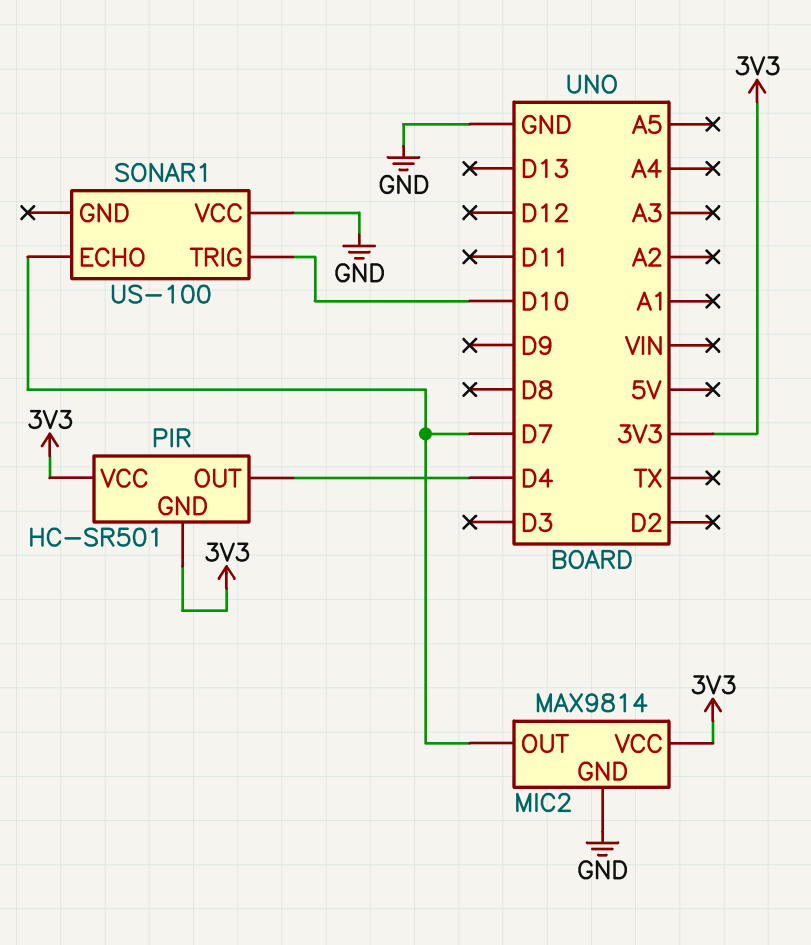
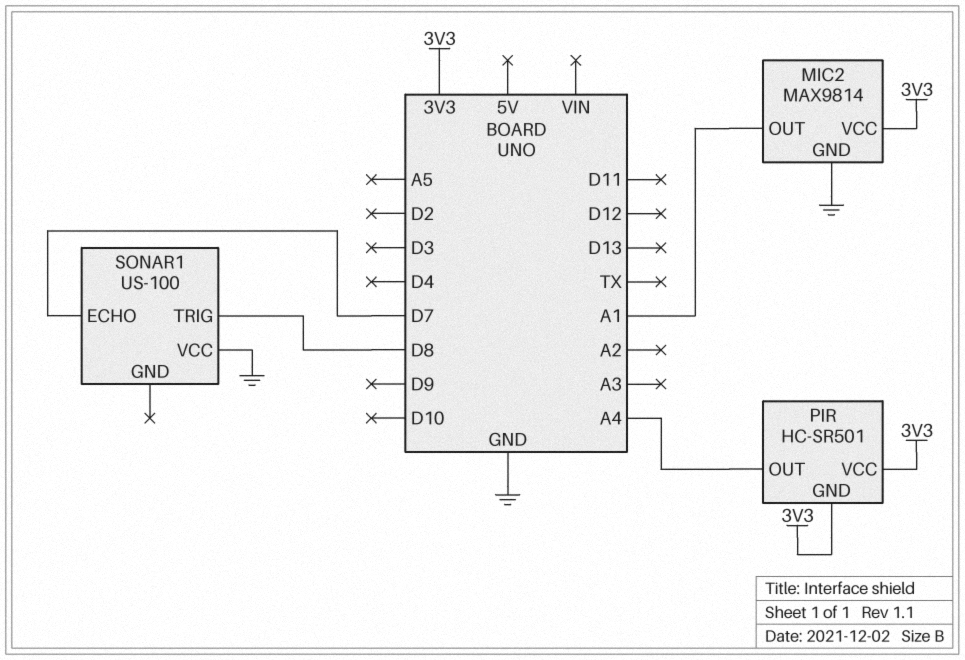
MIC2 pin OUT: D7 -> A1
PIR pin OUT: D4 -> A4
SONAR1 pin TRIG: D10 -> D8

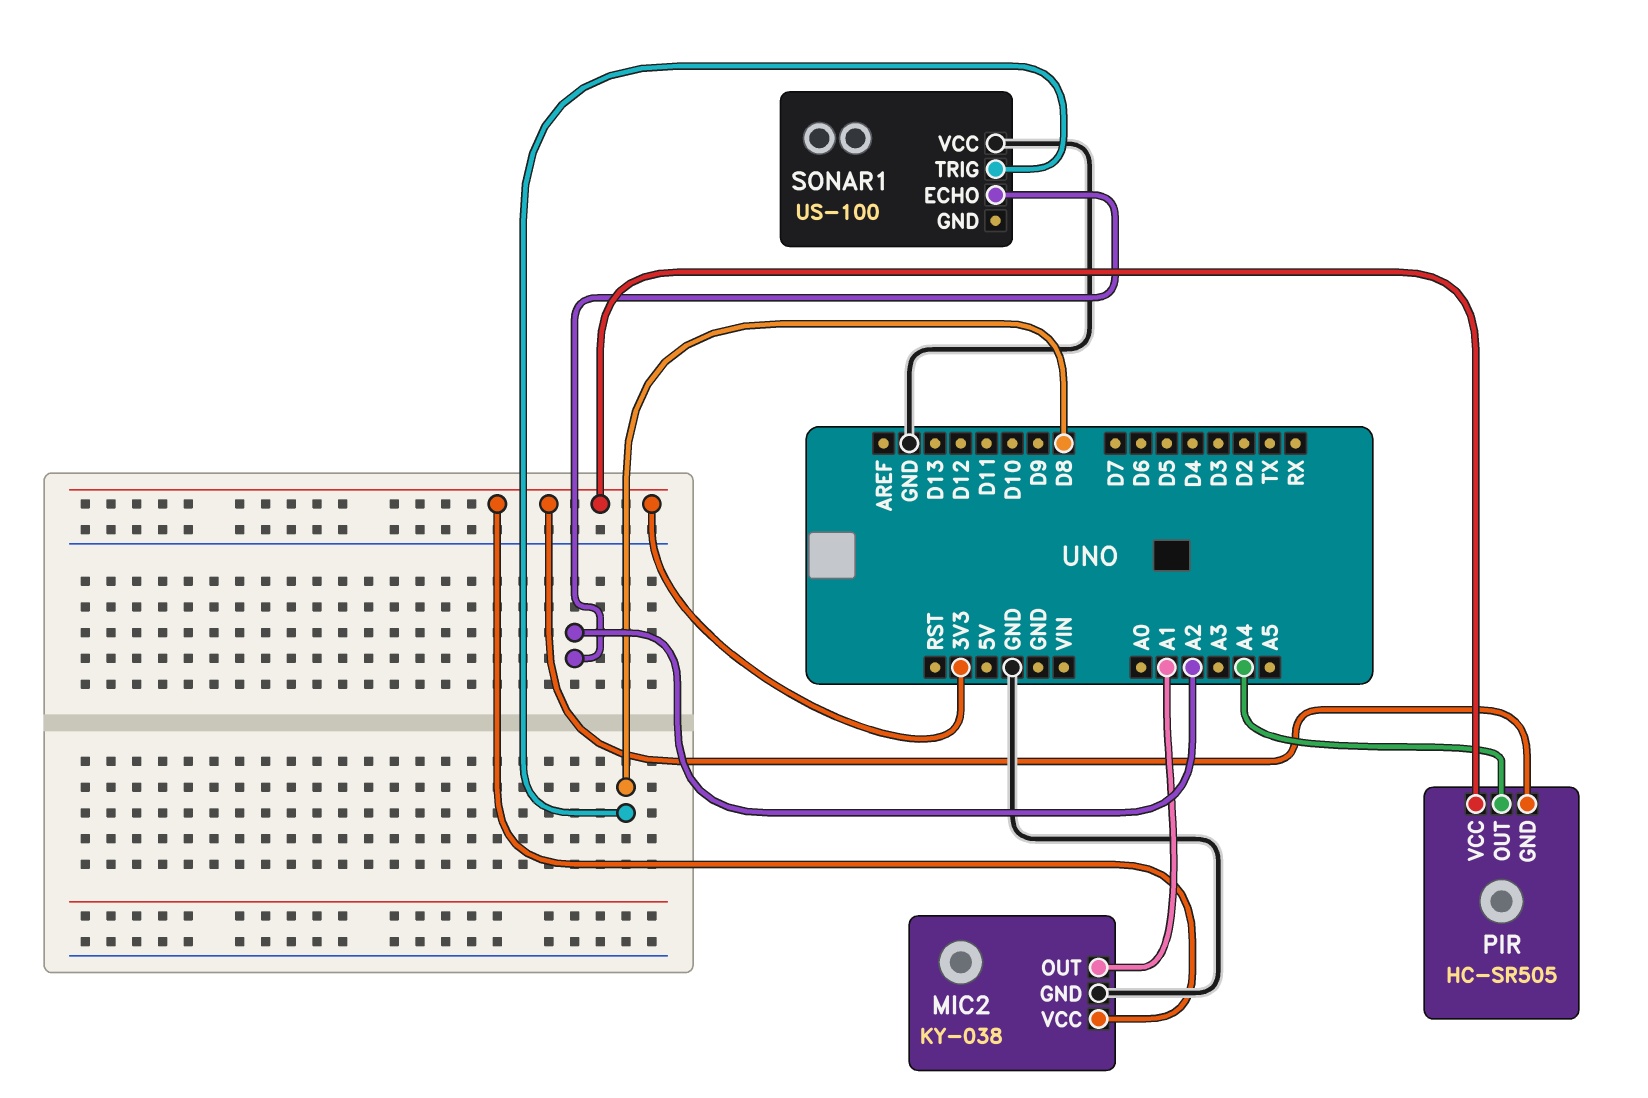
MIC2: MAX9814 -> KY-038
PIR: HC-SR501 -> HC-SR505
SONAR1 pin ECHO: D7 -> A2

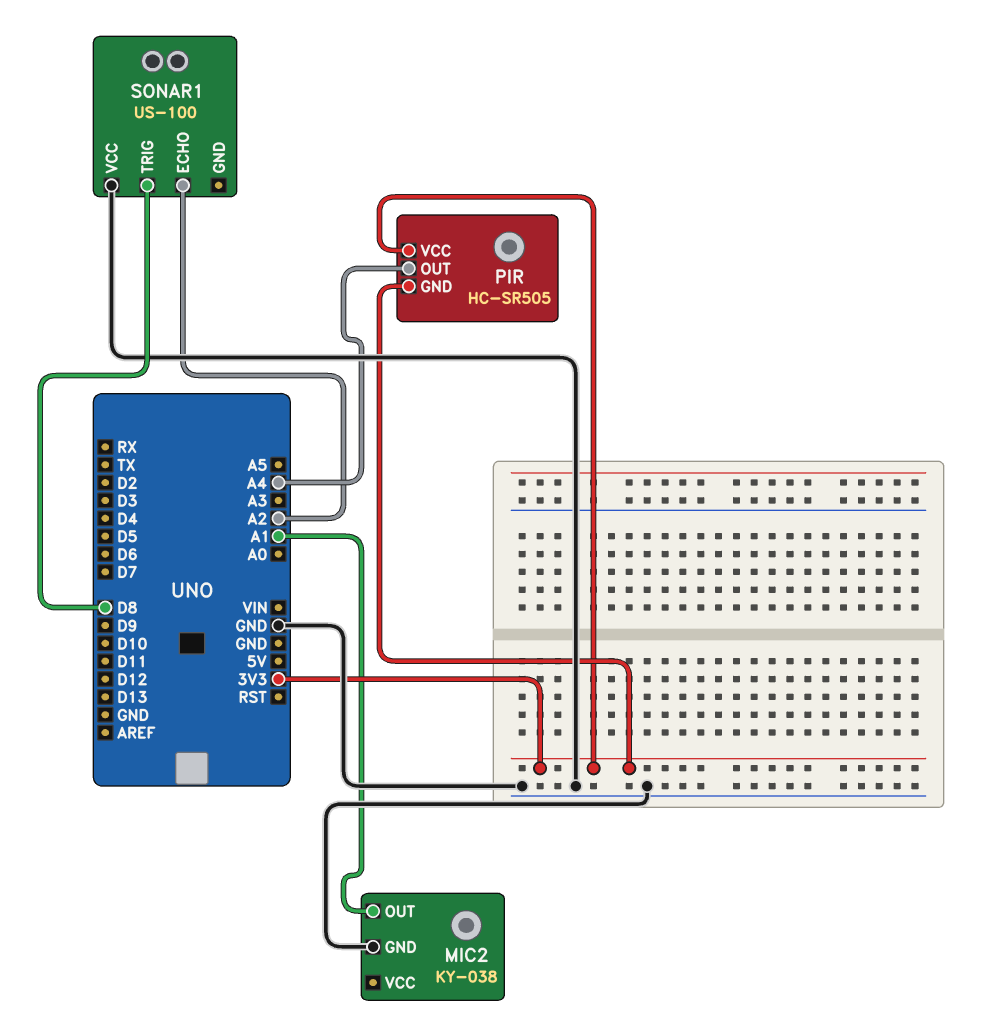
MIC2 pin VCC: 3V3 -> none

